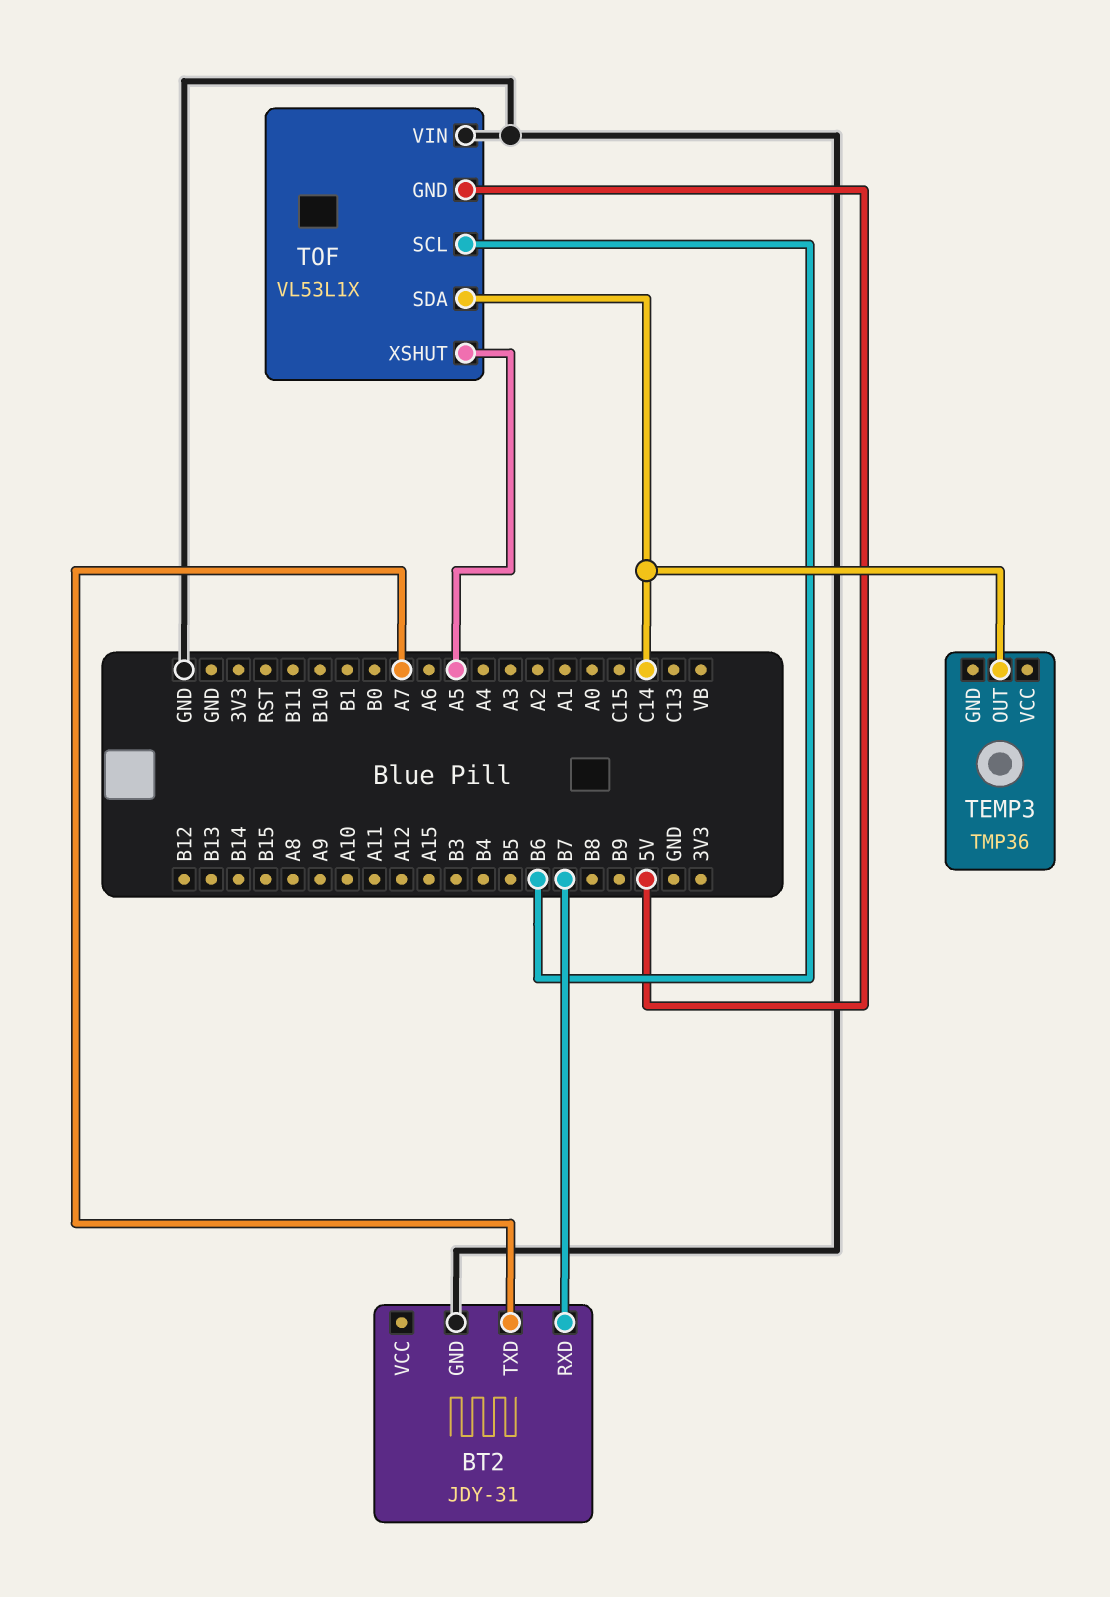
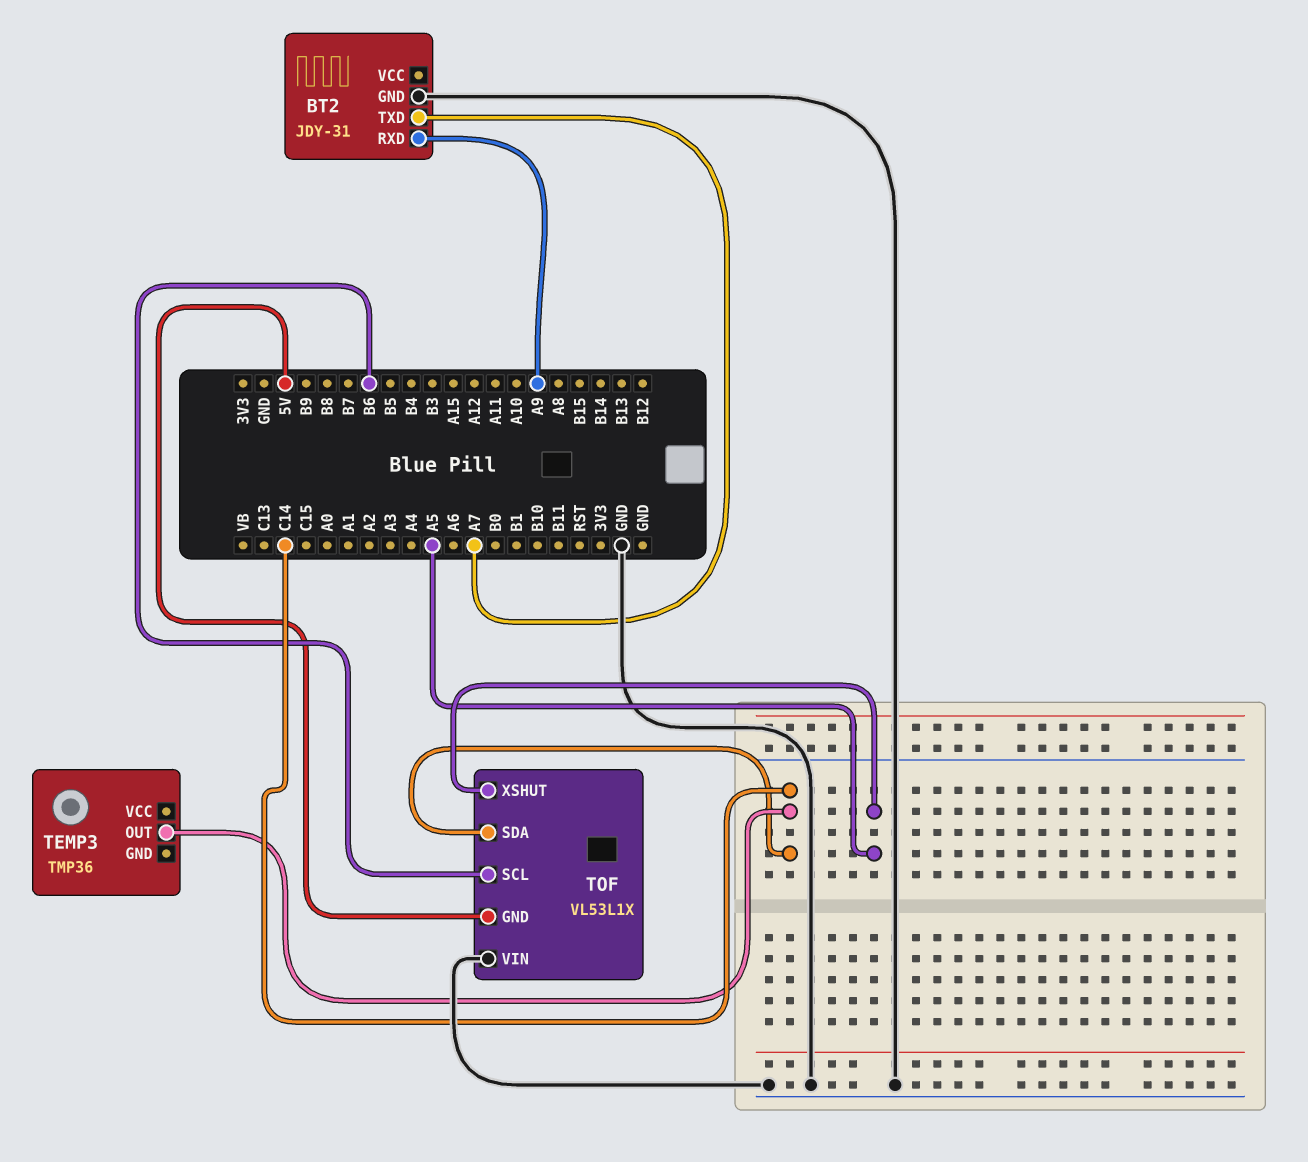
BT2 pin RXD: B7 -> A9

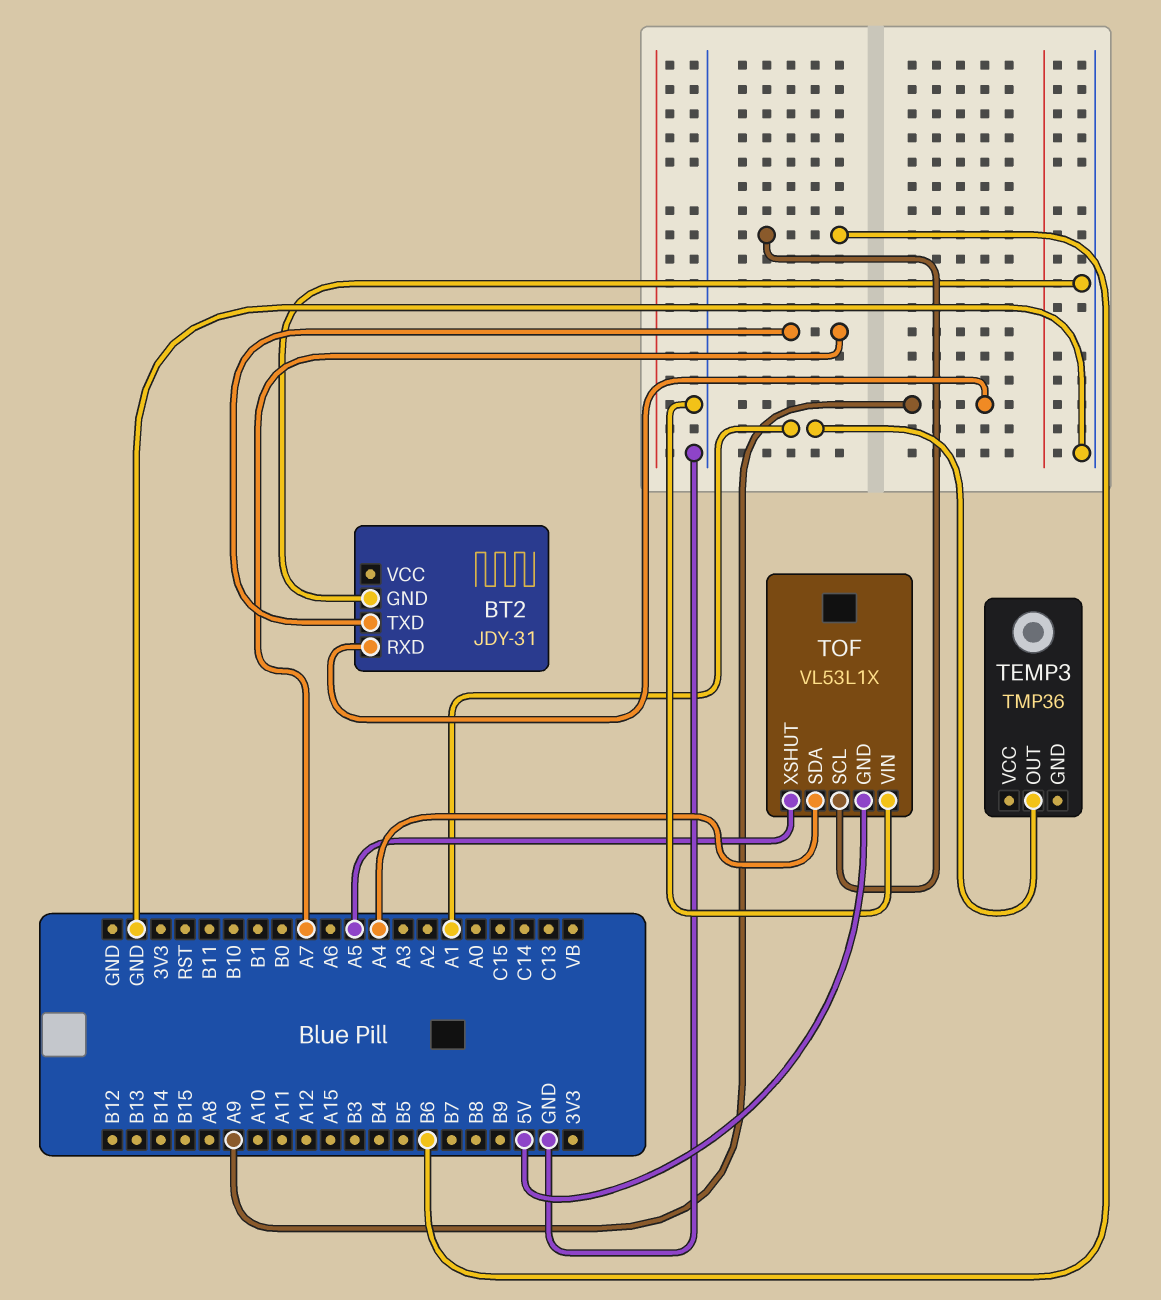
TEMP3 pin OUT: C14 -> A1
TOF pin SDA: C14 -> A4

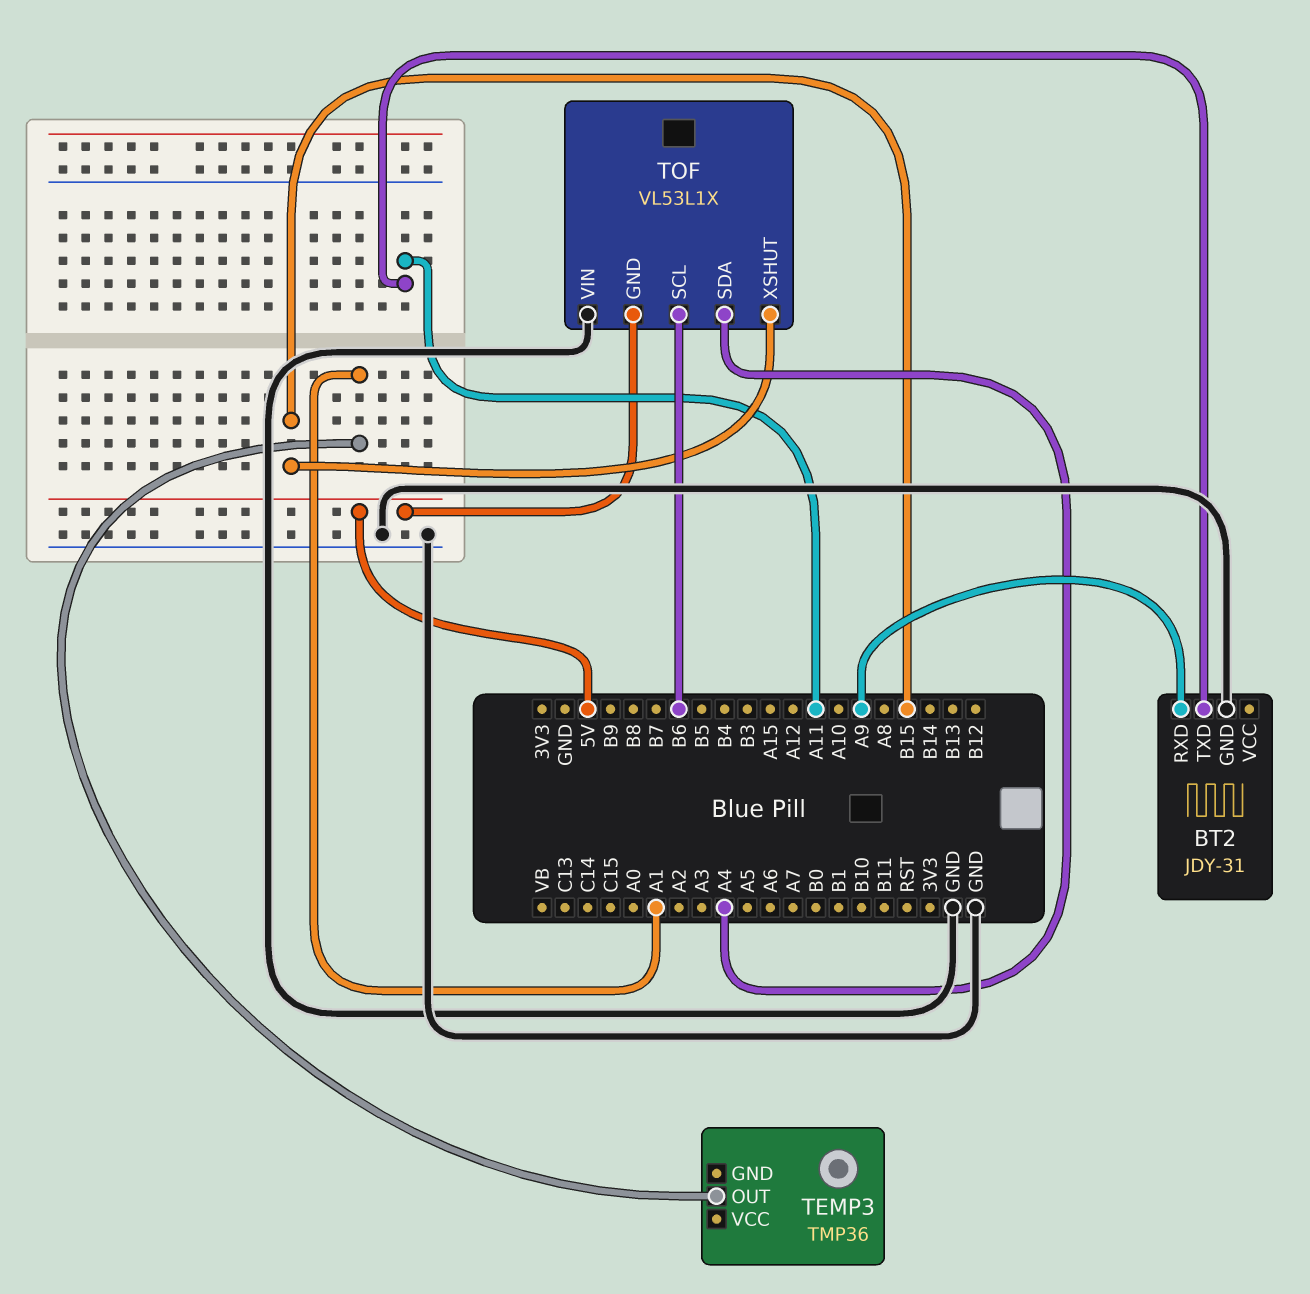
BT2 pin TXD: A7 -> A11
TOF pin XSHUT: A5 -> B15

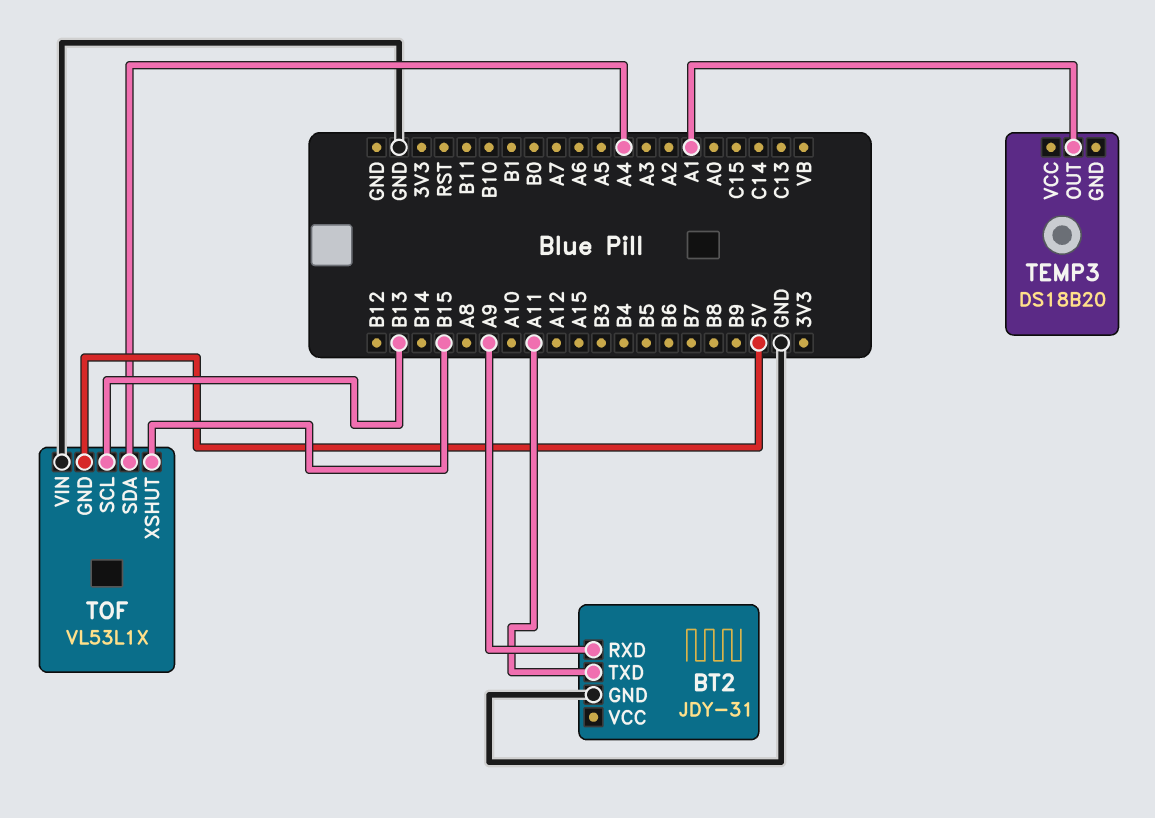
TEMP3: TMP36 -> DS18B20
TOF pin SCL: B6 -> B13

